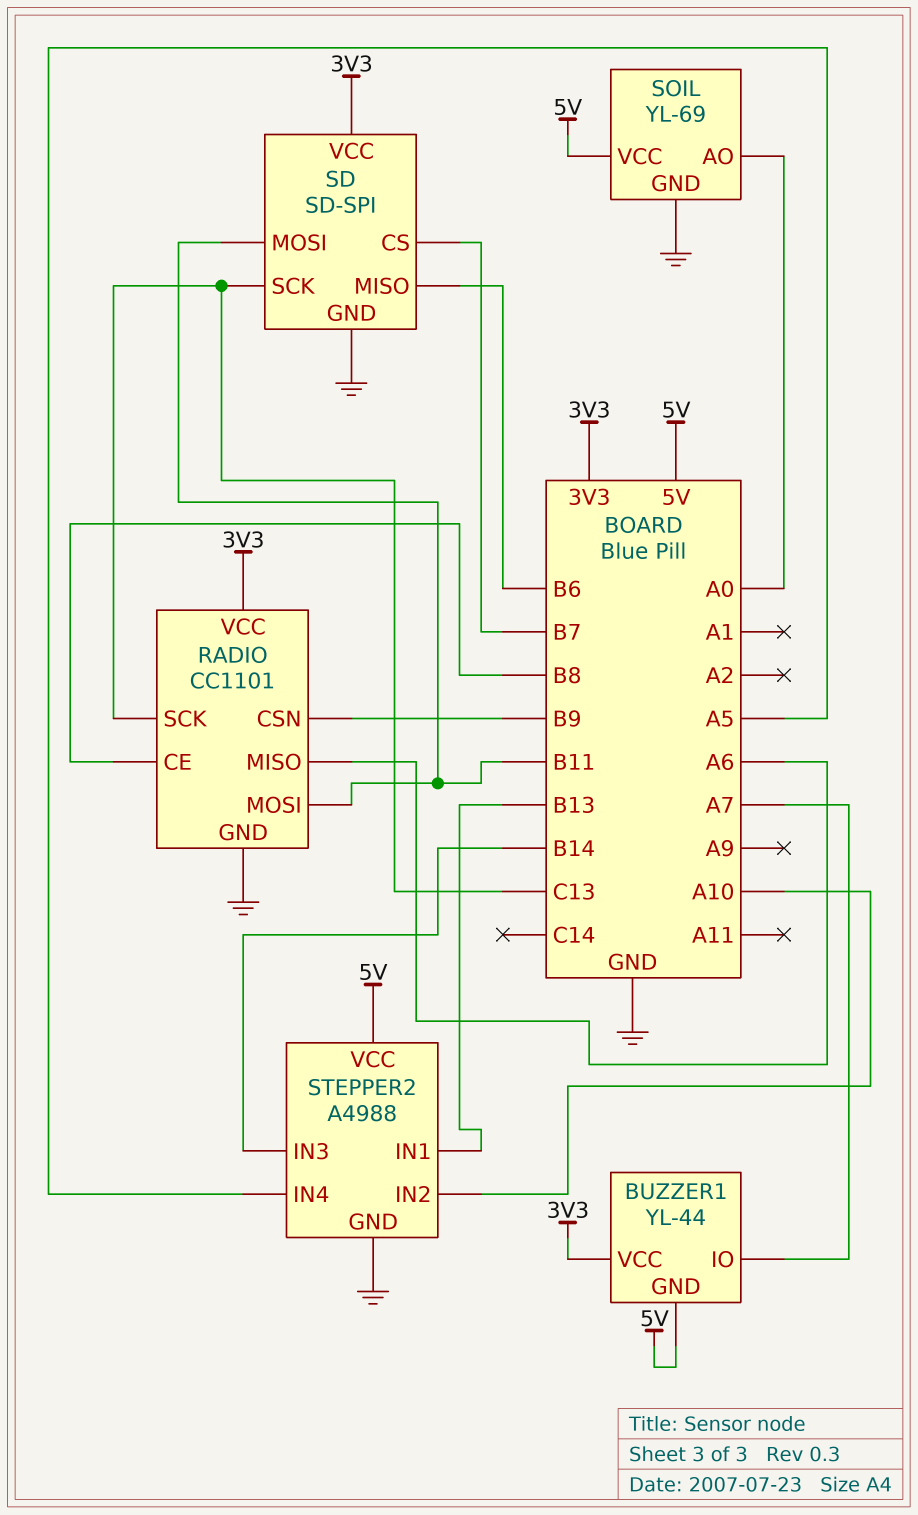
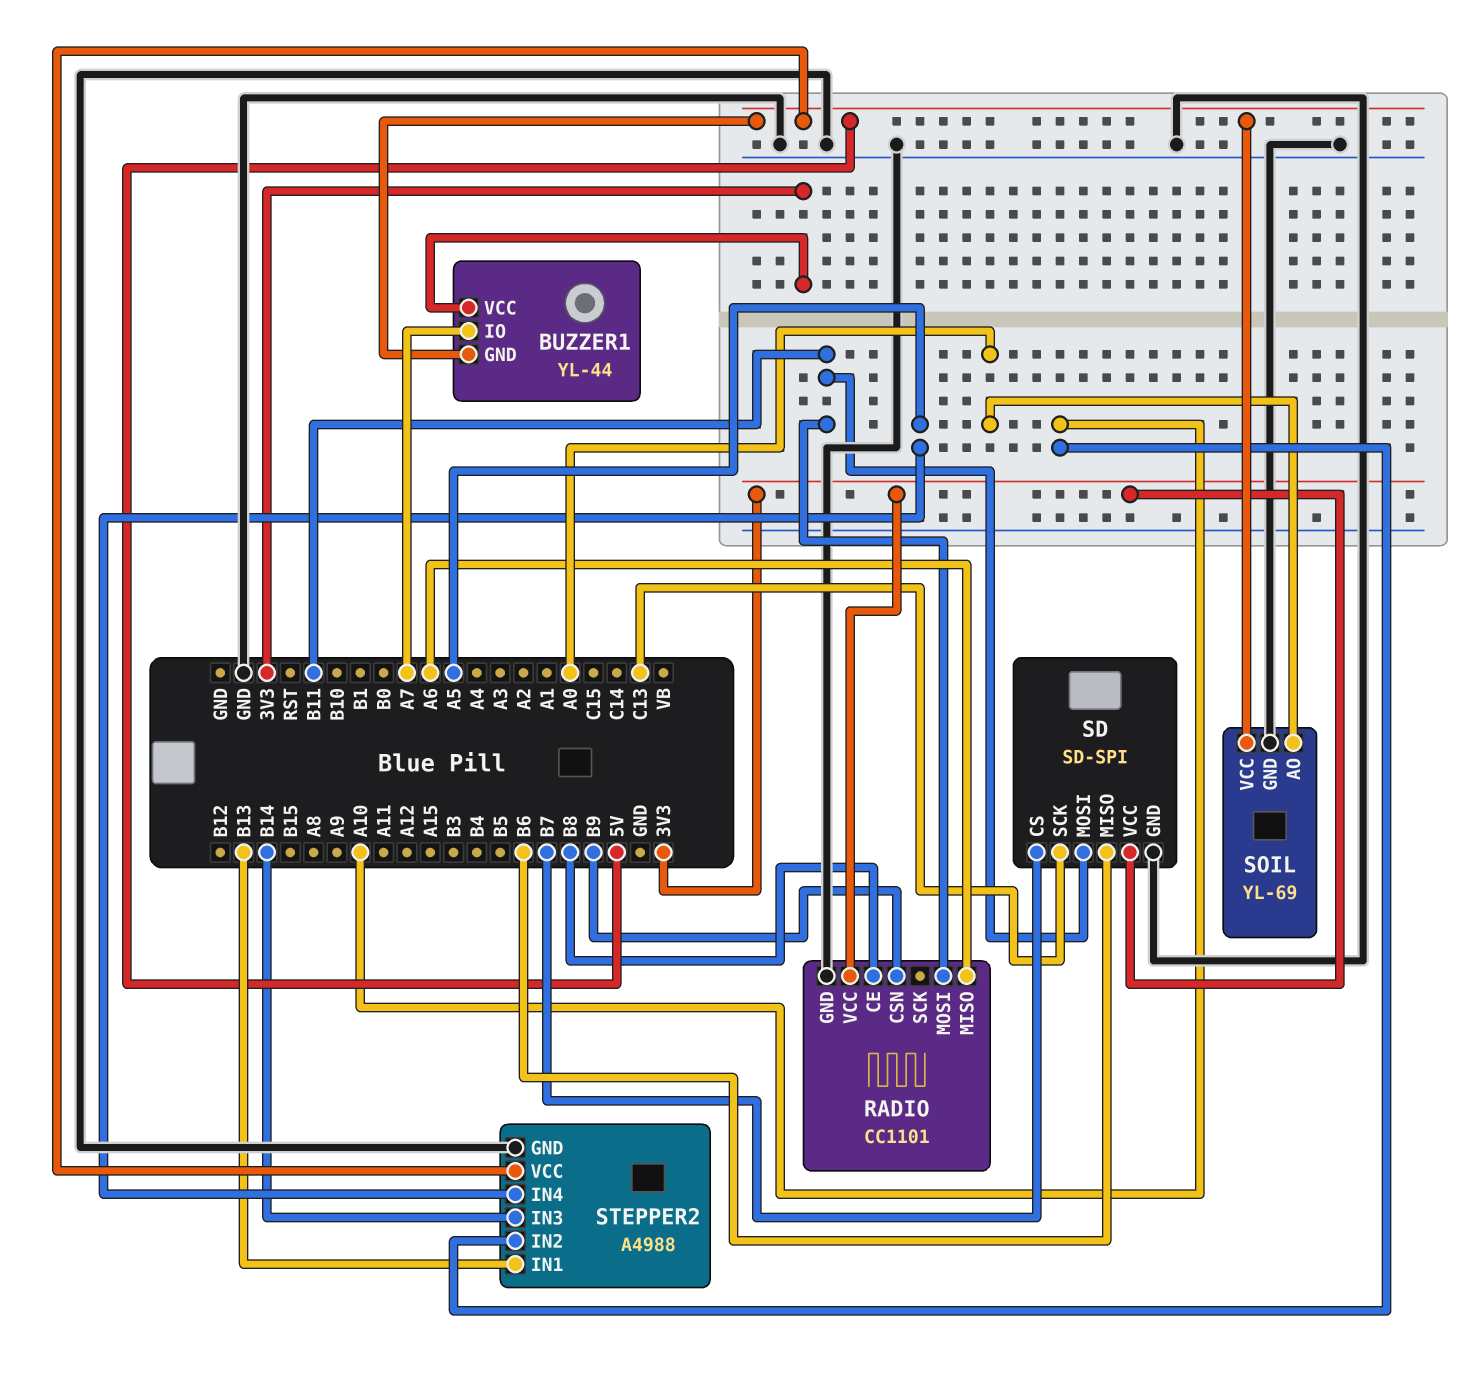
RADIO pin SCK: C13 -> none

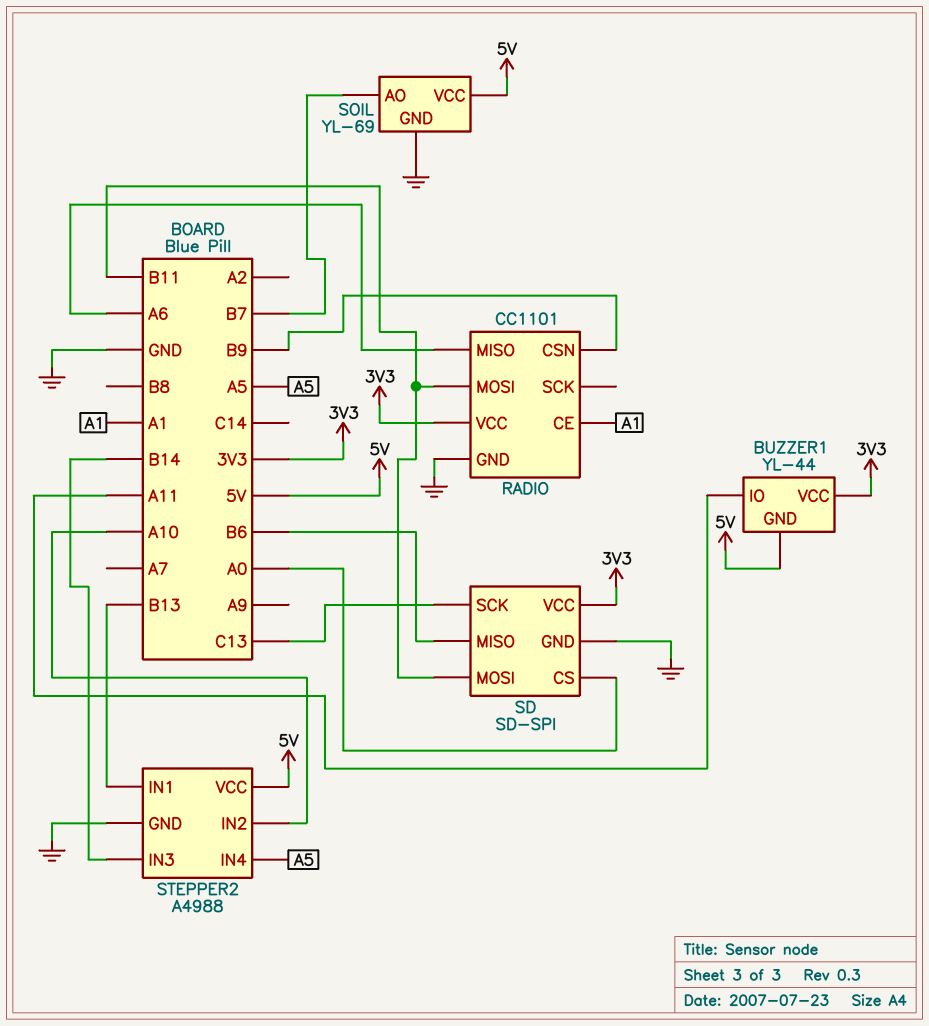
BUZZER1 pin IO: A7 -> A11
RADIO pin CE: B8 -> A1
SD pin CS: B7 -> A0
SOIL pin AO: A0 -> B7

